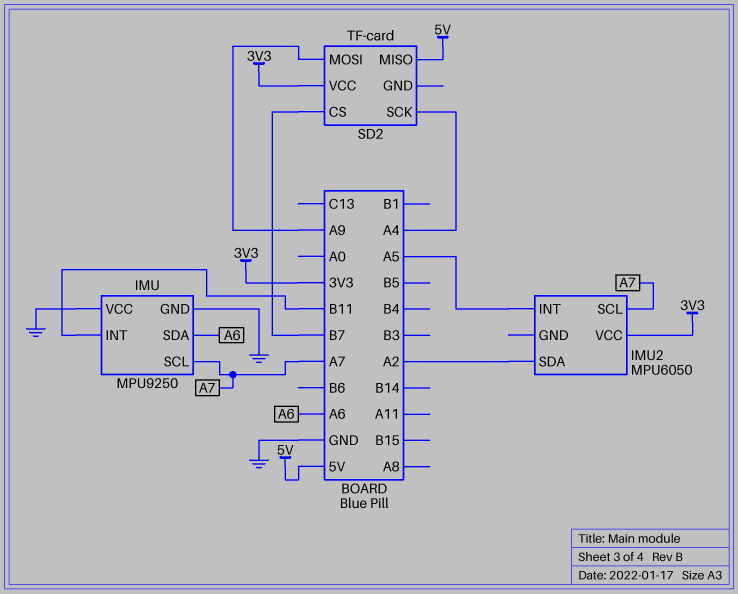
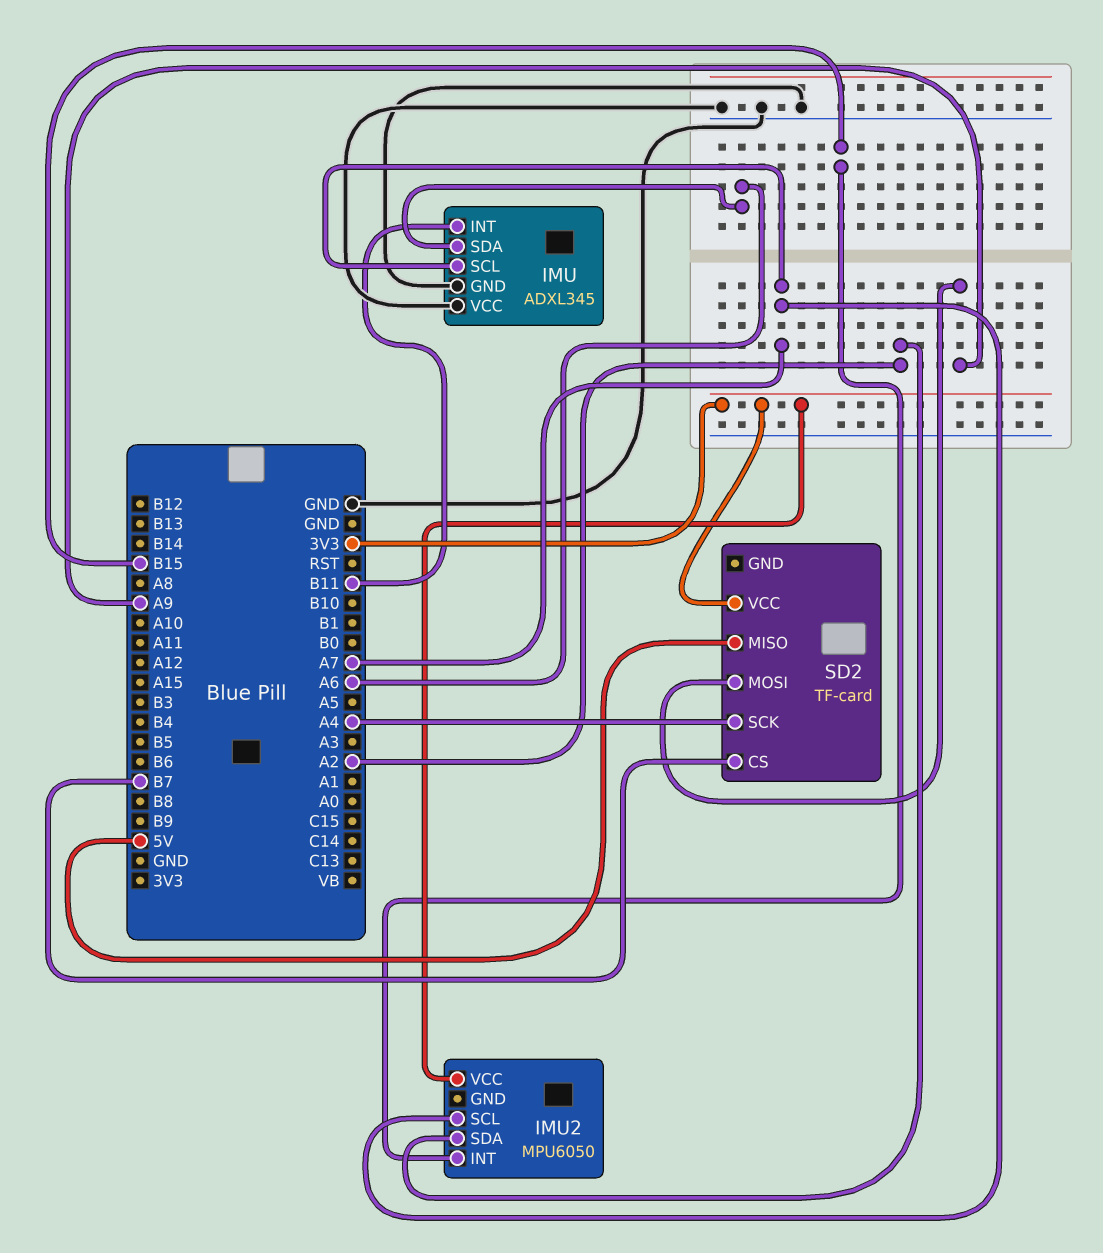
IMU: MPU9250 -> ADXL345
IMU2 pin INT: A5 -> B15

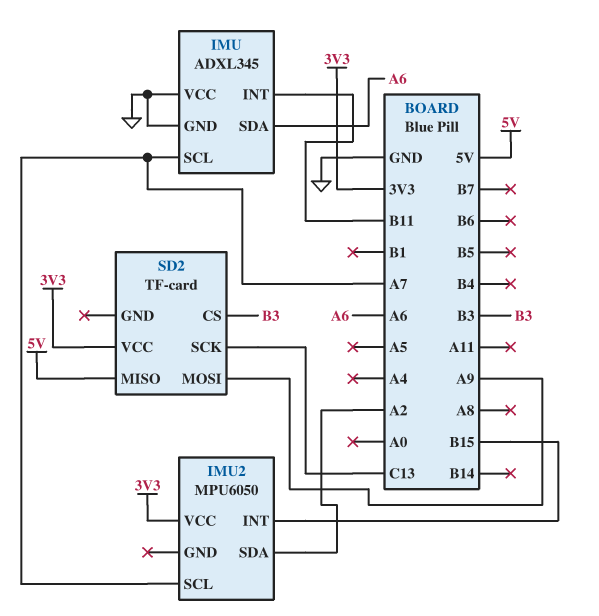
SD2 pin CS: B7 -> B3
SD2 pin SCK: A4 -> C13

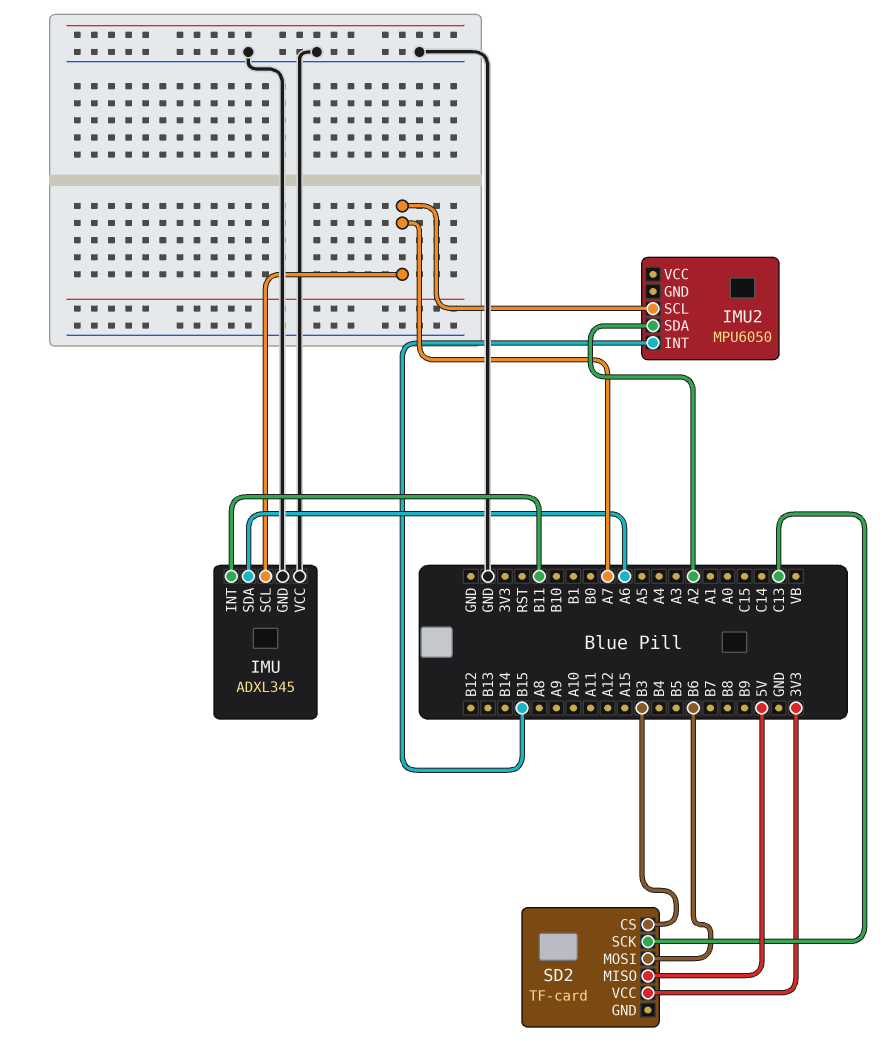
IMU2 pin VCC: 3V3 -> none
SD2 pin MOSI: A9 -> B6

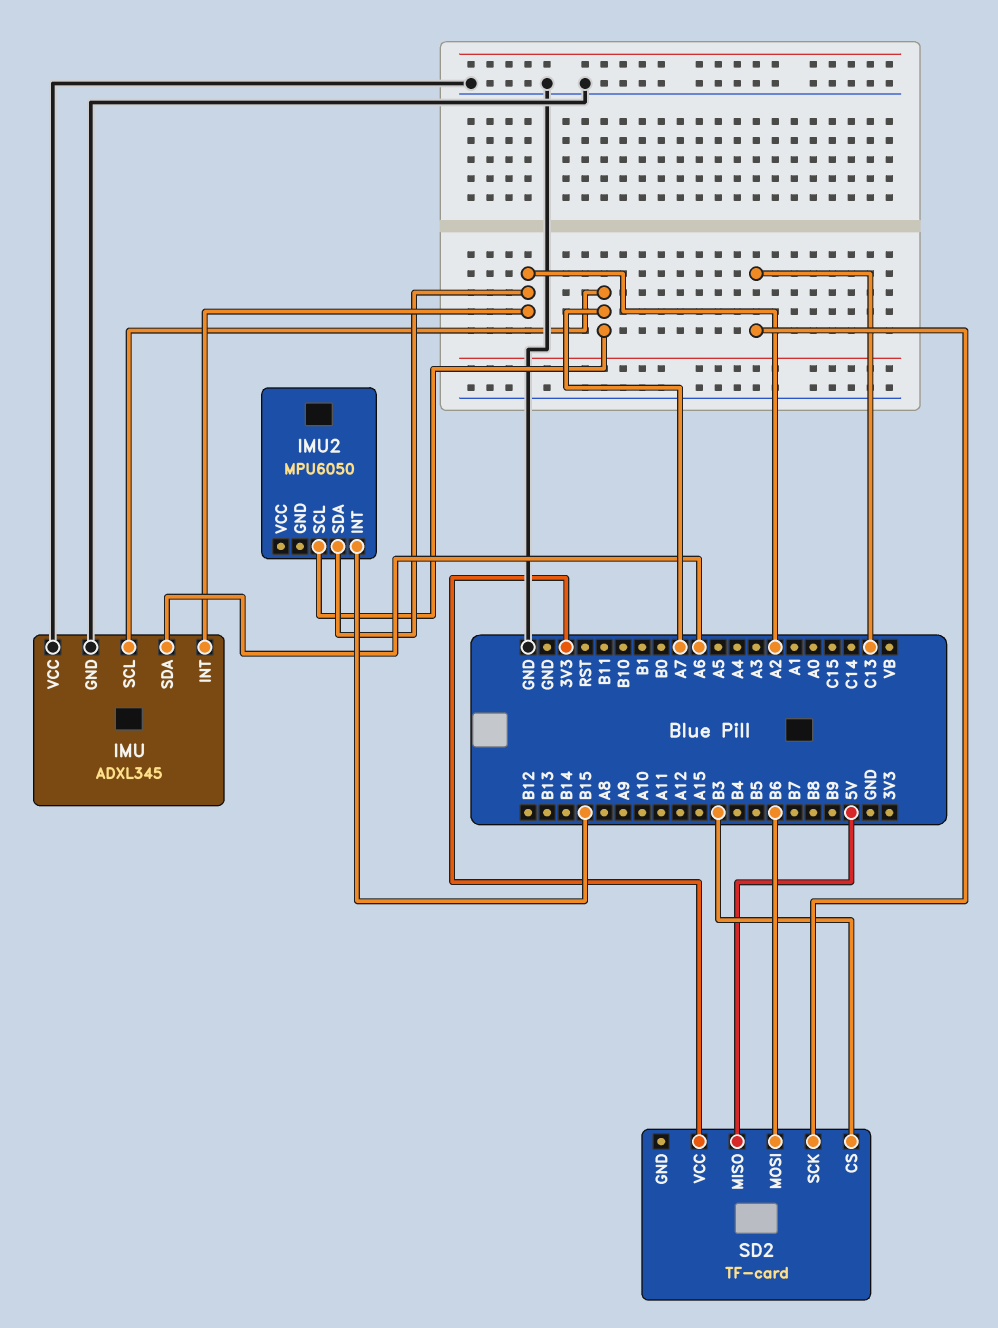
IMU pin INT: B11 -> A2

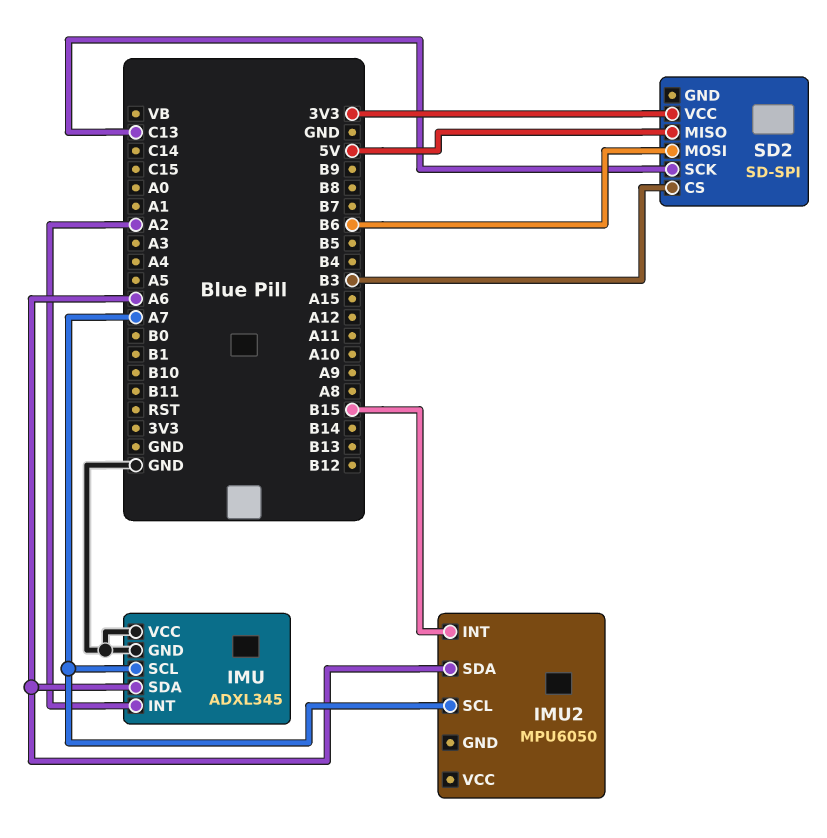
IMU2 pin SDA: A2 -> A6
SD2: TF-card -> SD-SPI

